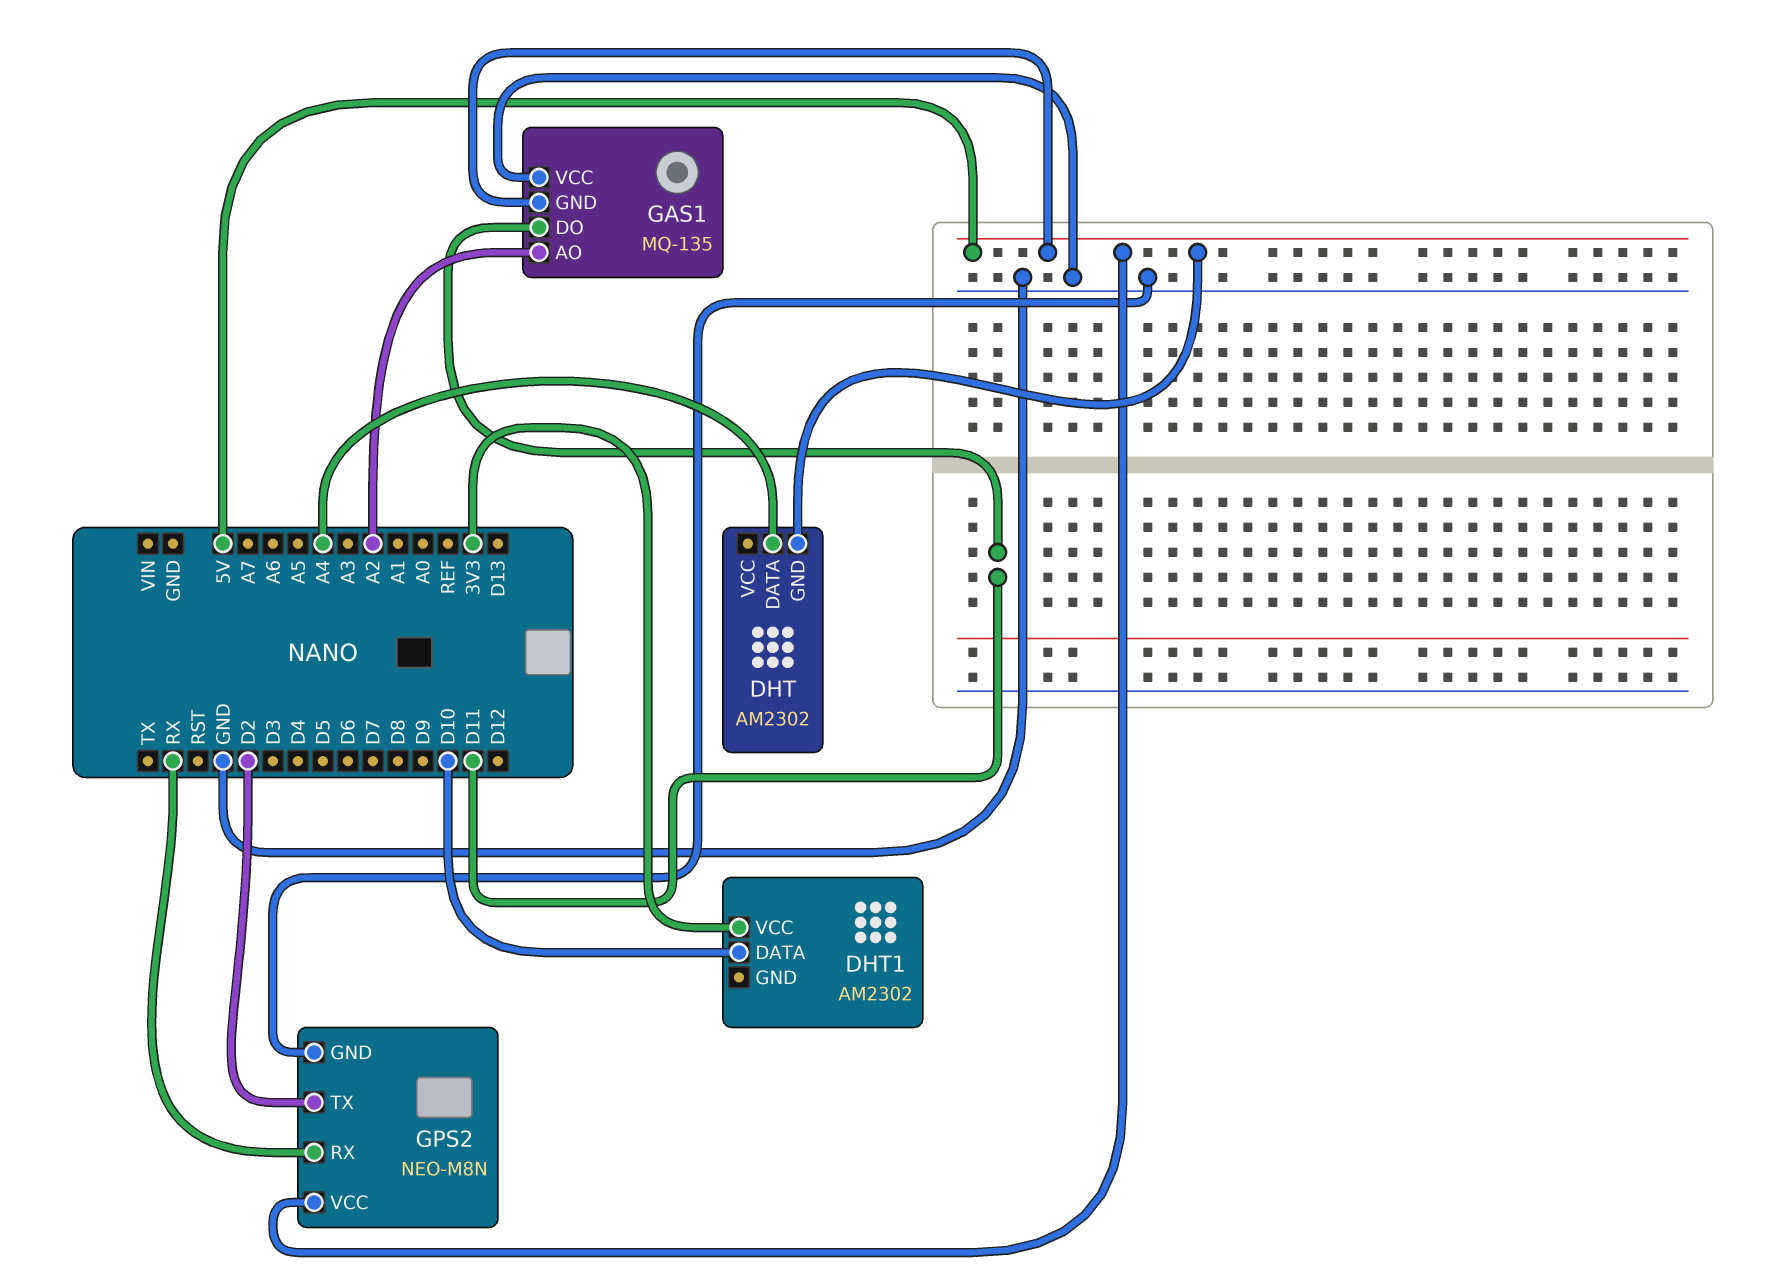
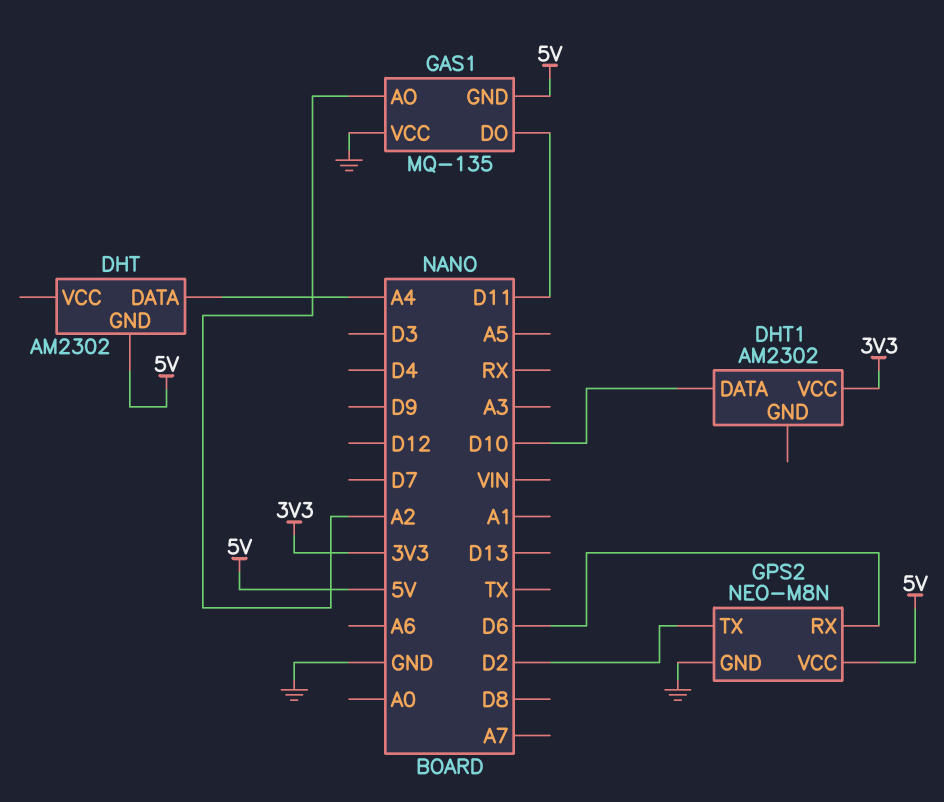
GPS2 pin RX: RX -> D6

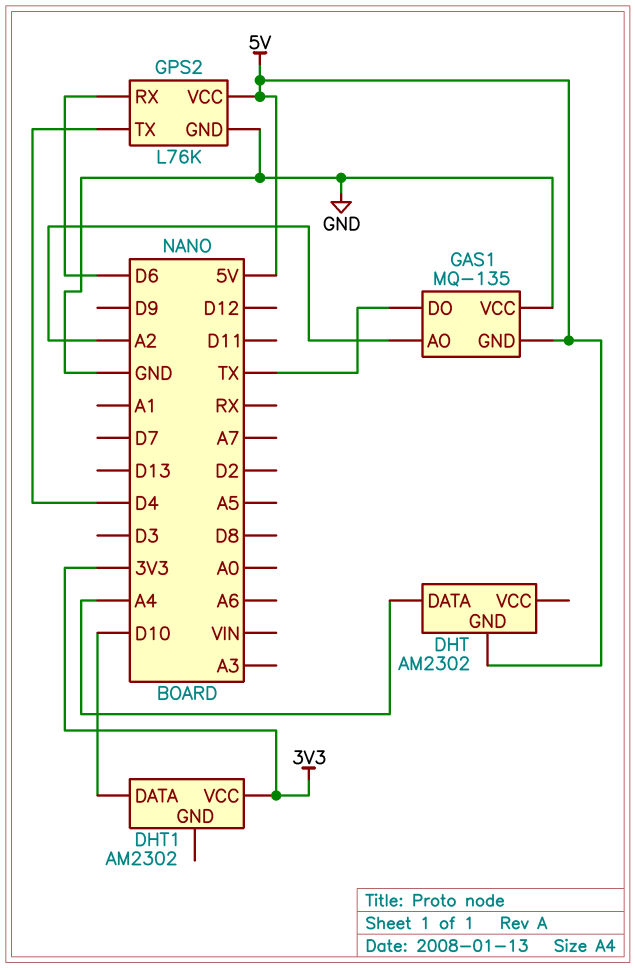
GAS1 pin DO: D11 -> TX
GPS2: NEO-M8N -> L76K
GPS2 pin TX: D2 -> D4

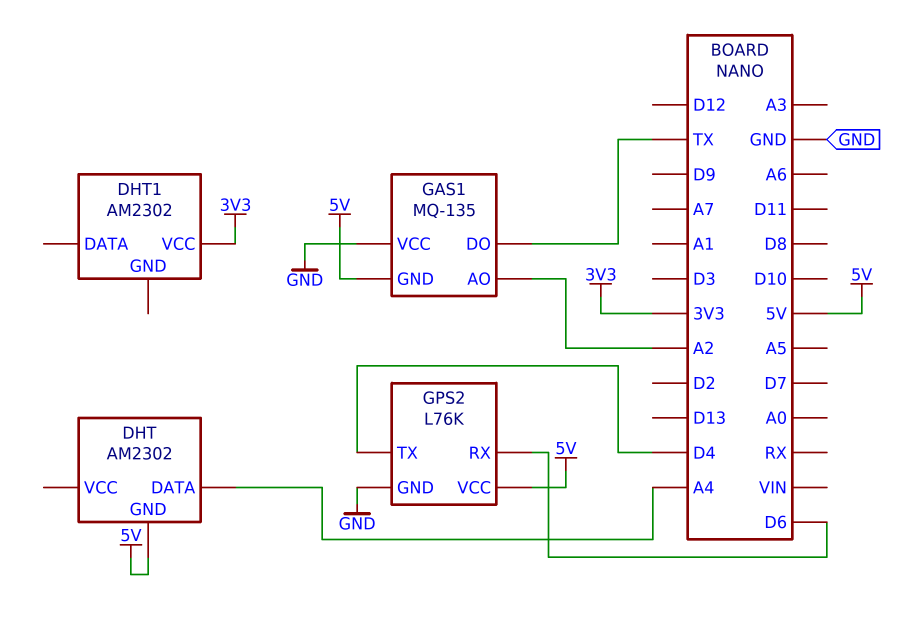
DHT1 pin DATA: D10 -> none

